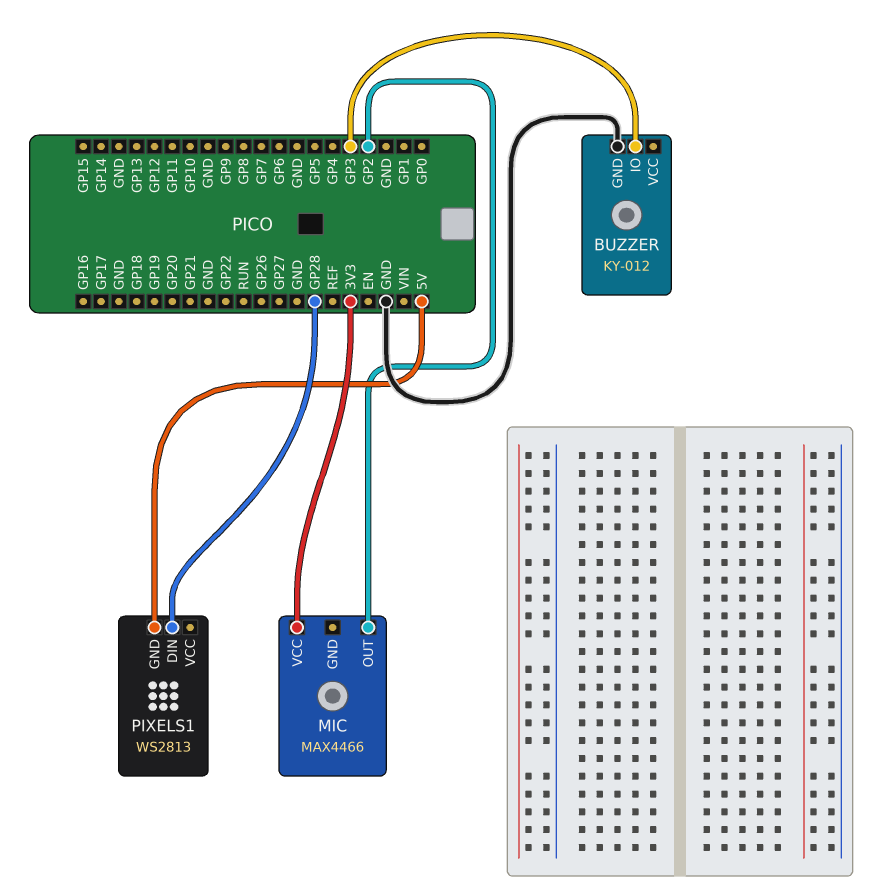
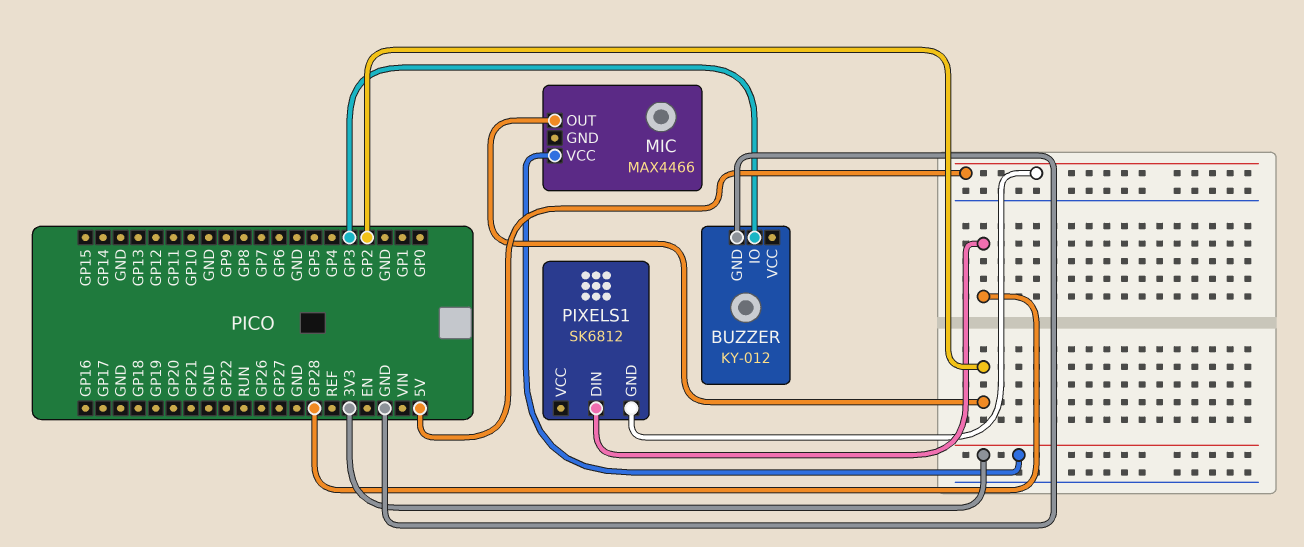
PIXELS1: WS2813 -> SK6812

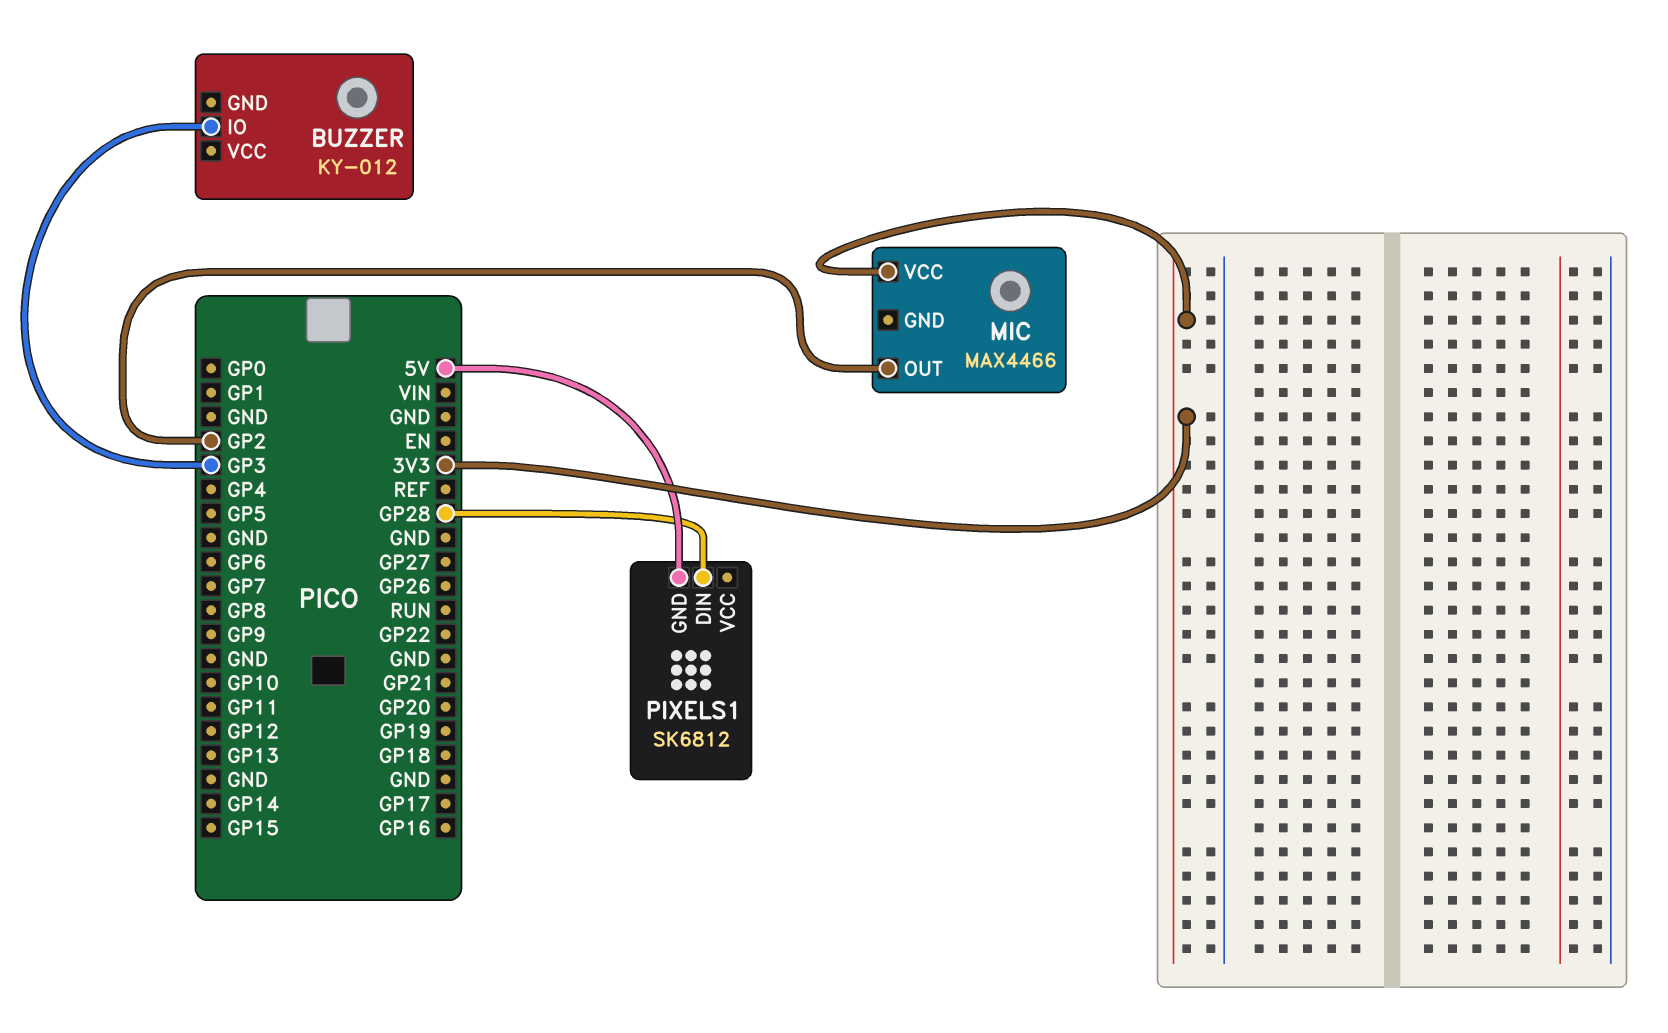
BUZZER pin GND: GND -> none

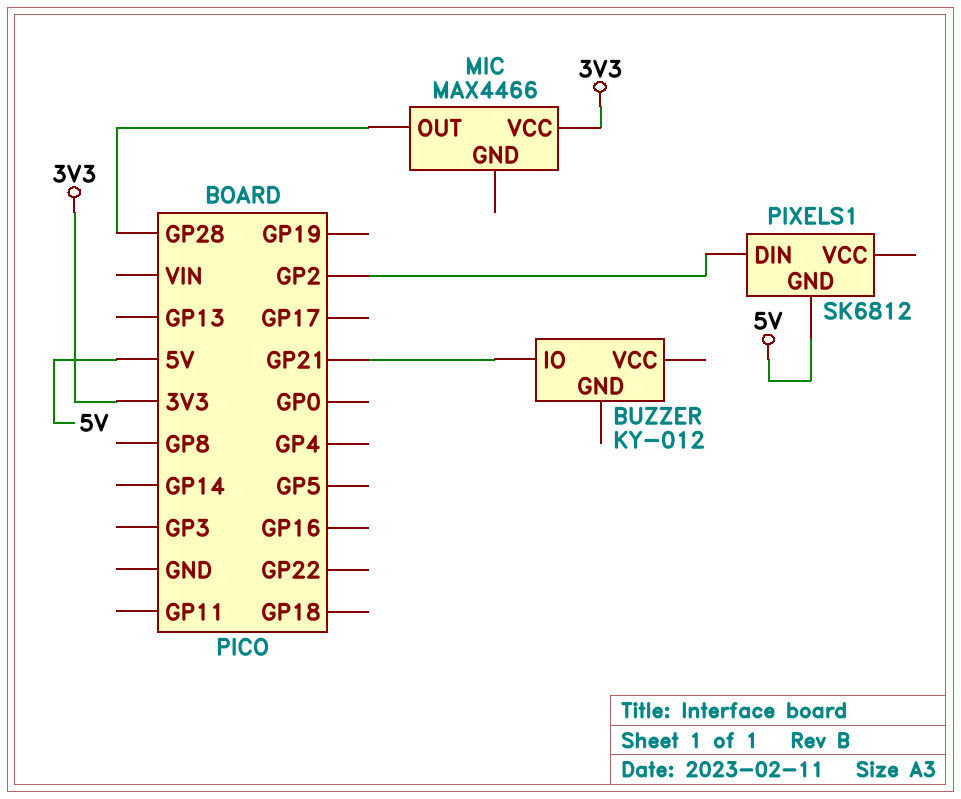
BUZZER pin IO: GP3 -> GP21
MIC pin OUT: GP2 -> GP28
PIXELS1 pin DIN: GP28 -> GP2

